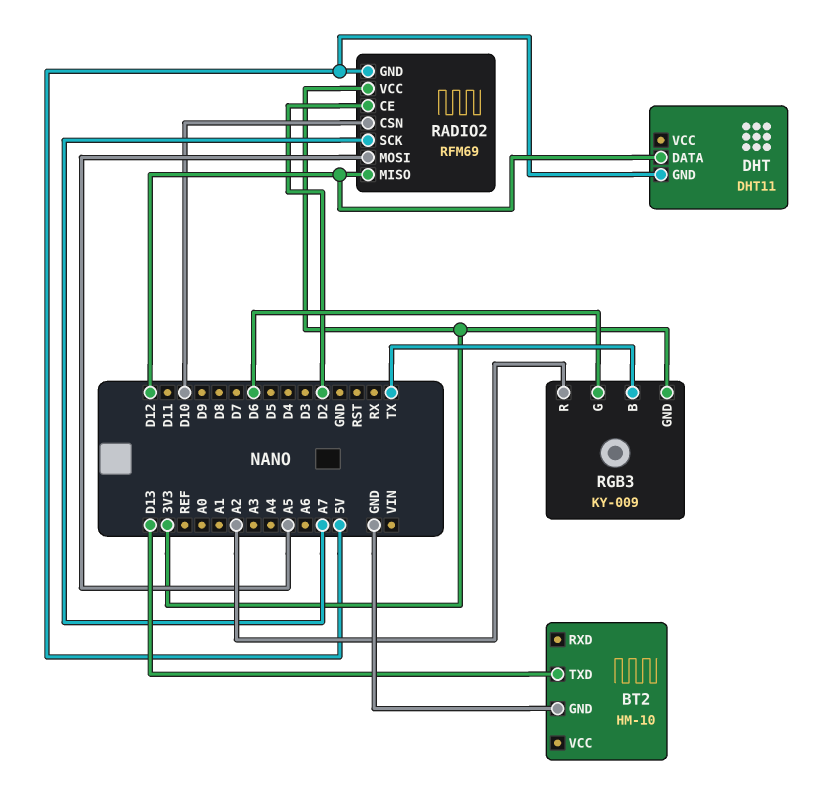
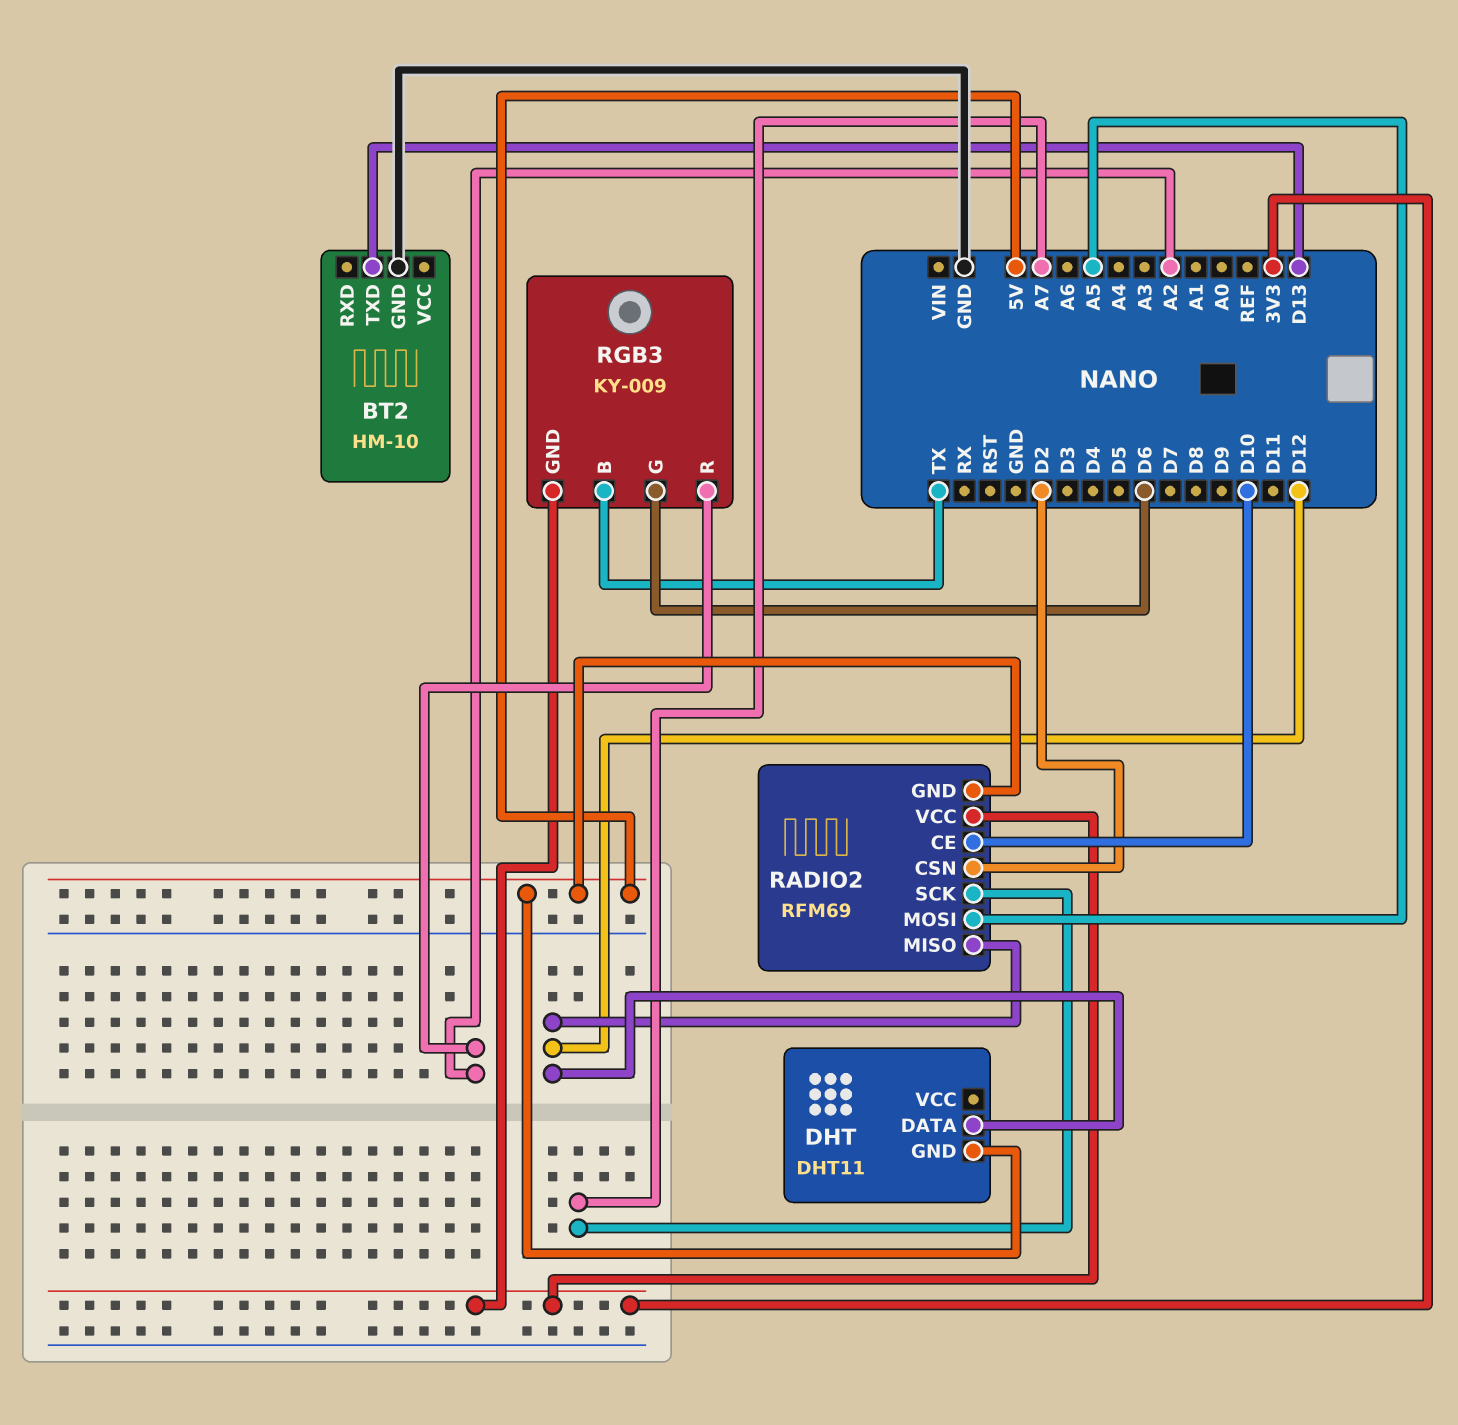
RADIO2 pin CE: D2 -> D10
RADIO2 pin CSN: D10 -> D2

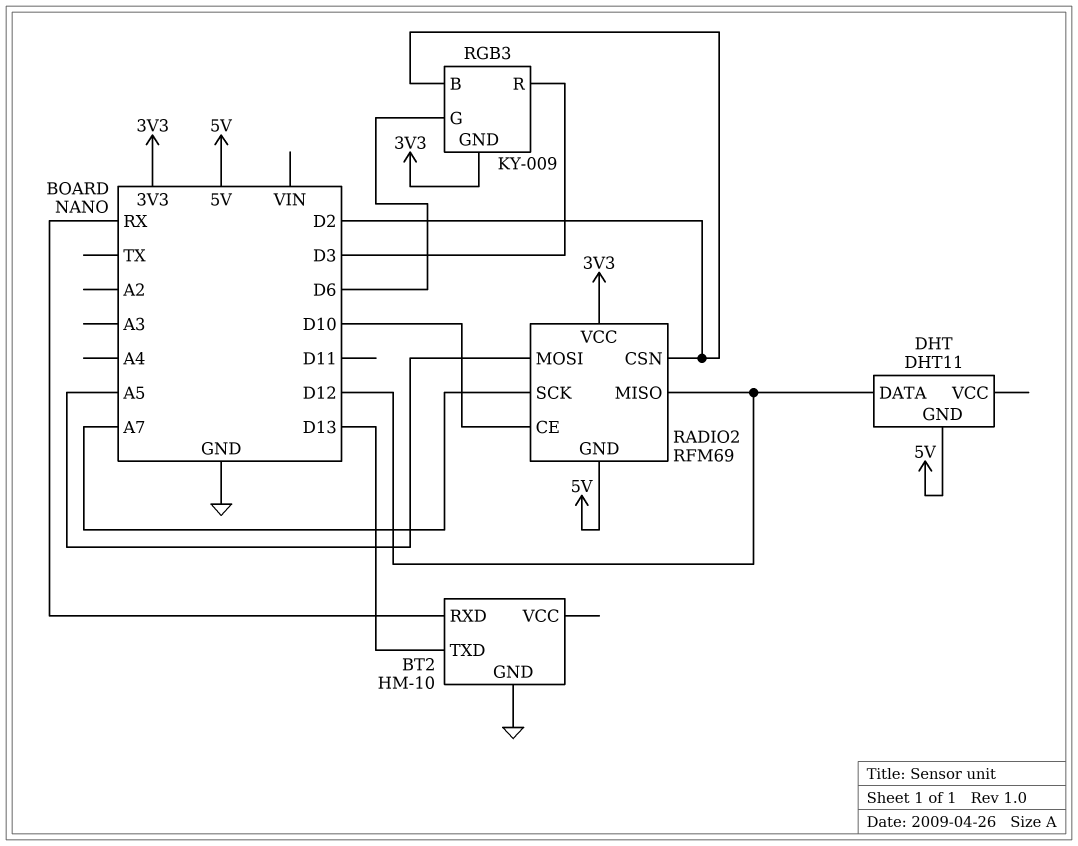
BT2 pin RXD: none -> RX
RGB3 pin B: TX -> D2
RGB3 pin R: A2 -> D3

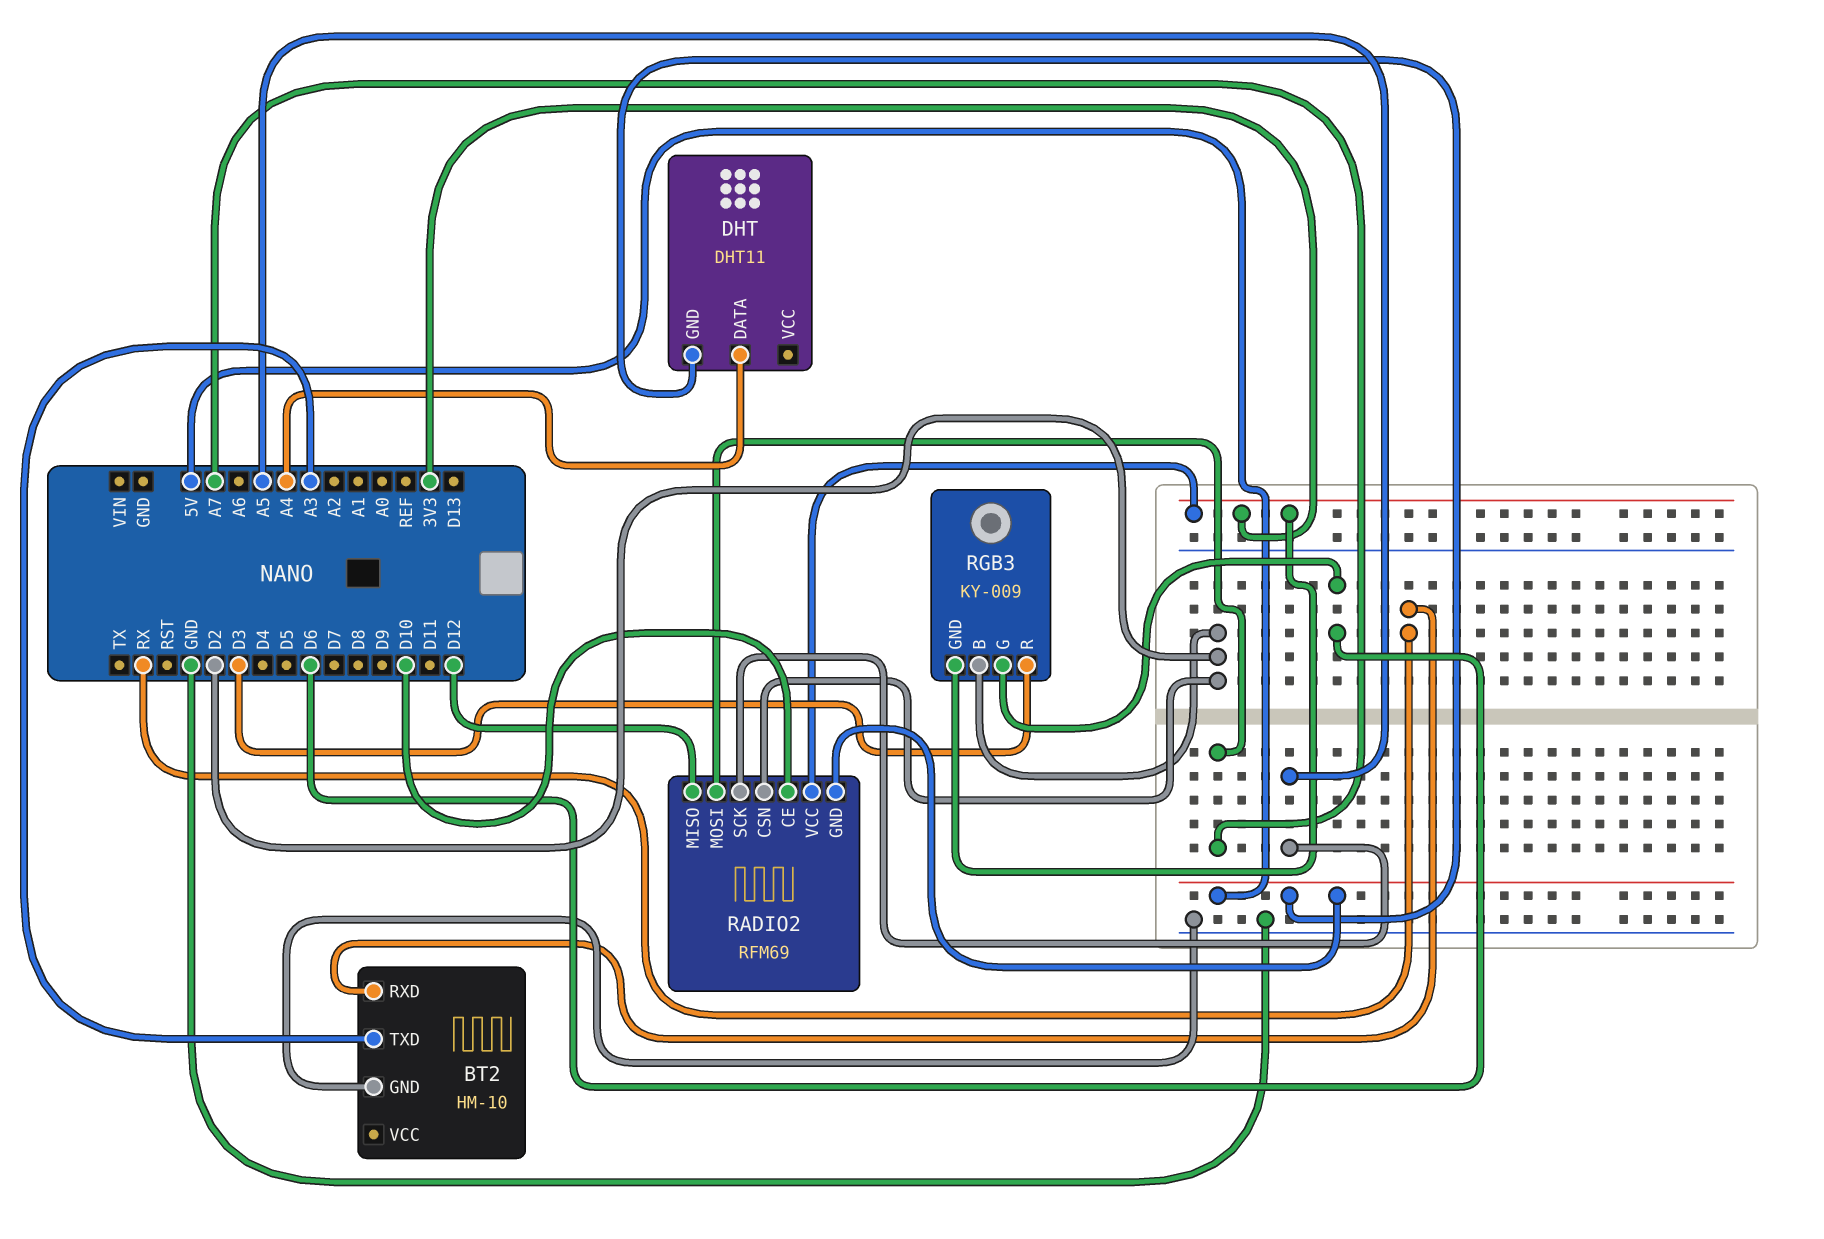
BT2 pin TXD: D13 -> A3
DHT pin DATA: D12 -> A4
RADIO2 pin MOSI: A5 -> A7
RADIO2 pin SCK: A7 -> A5

